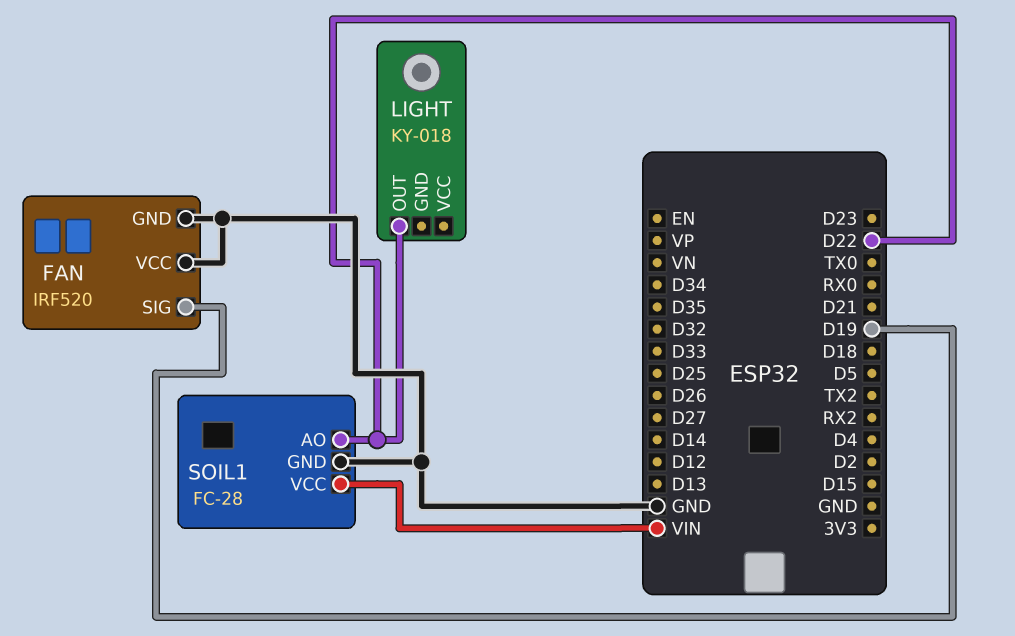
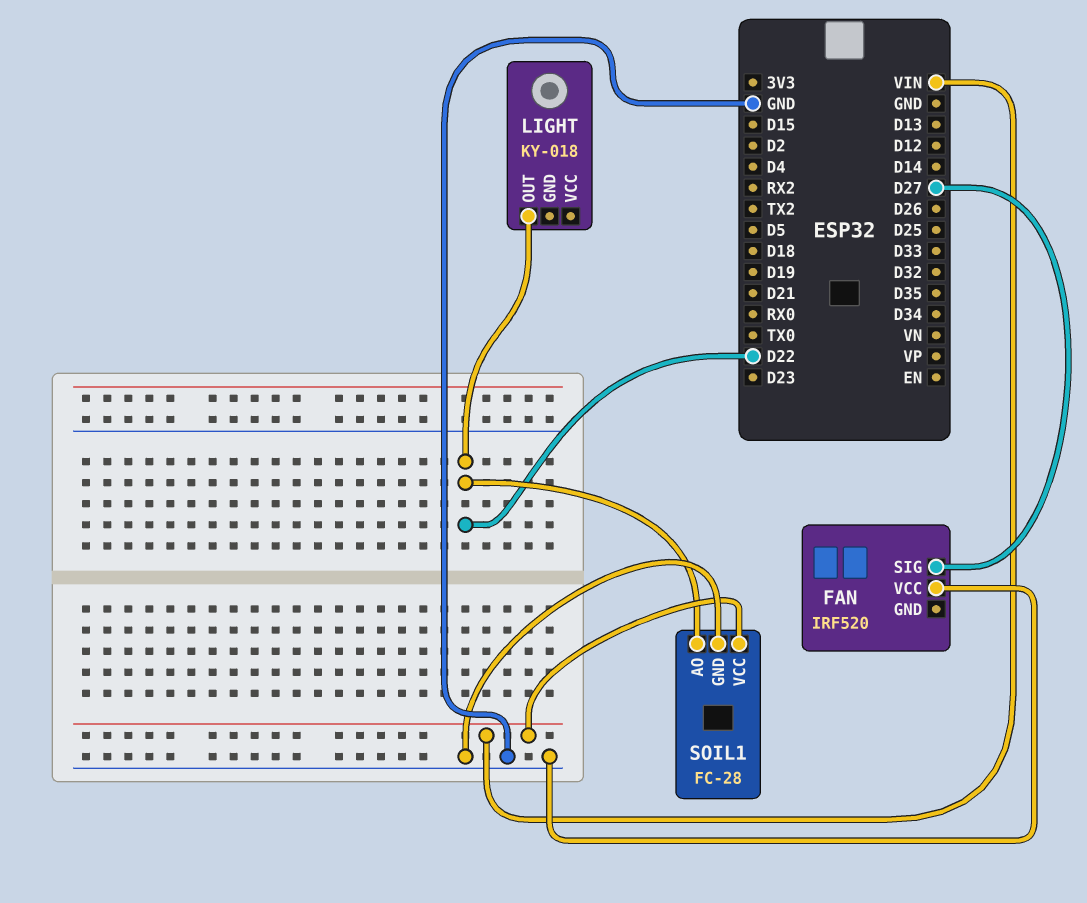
FAN pin GND: GND -> none
FAN pin SIG: D19 -> D27

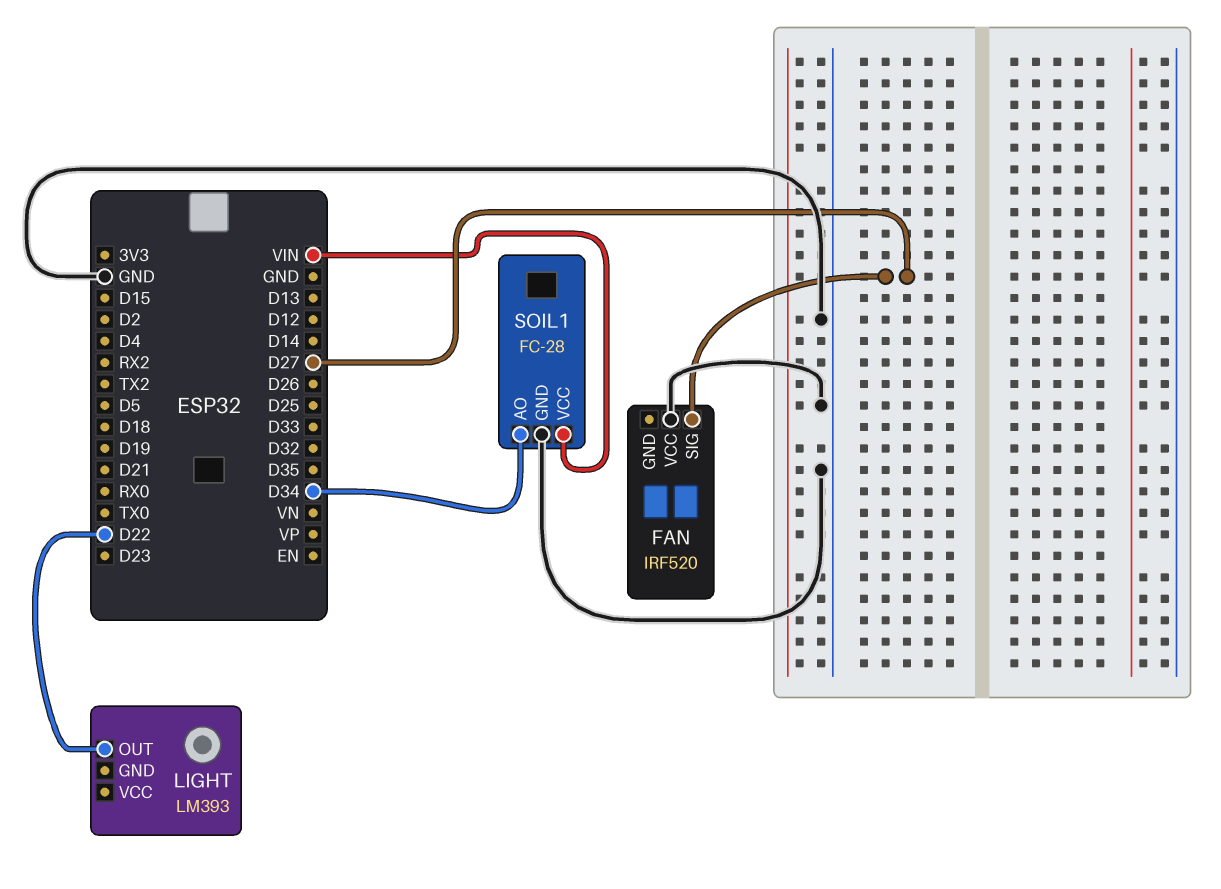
LIGHT: KY-018 -> LM393
SOIL1 pin AO: D22 -> D34

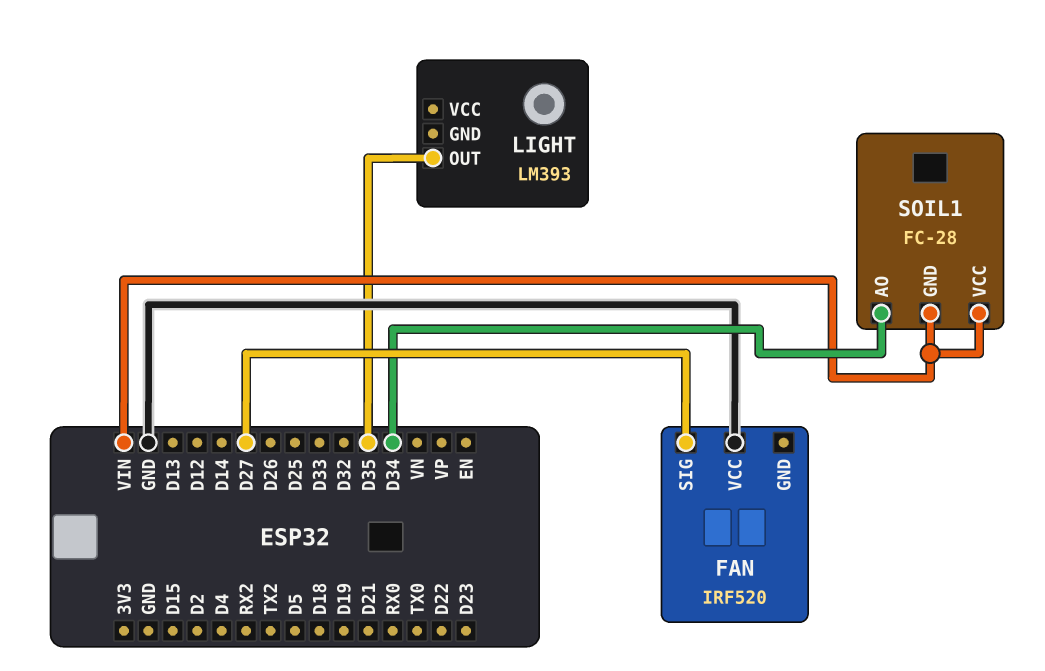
LIGHT pin OUT: D22 -> D35
SOIL1 pin GND: GND -> VIN

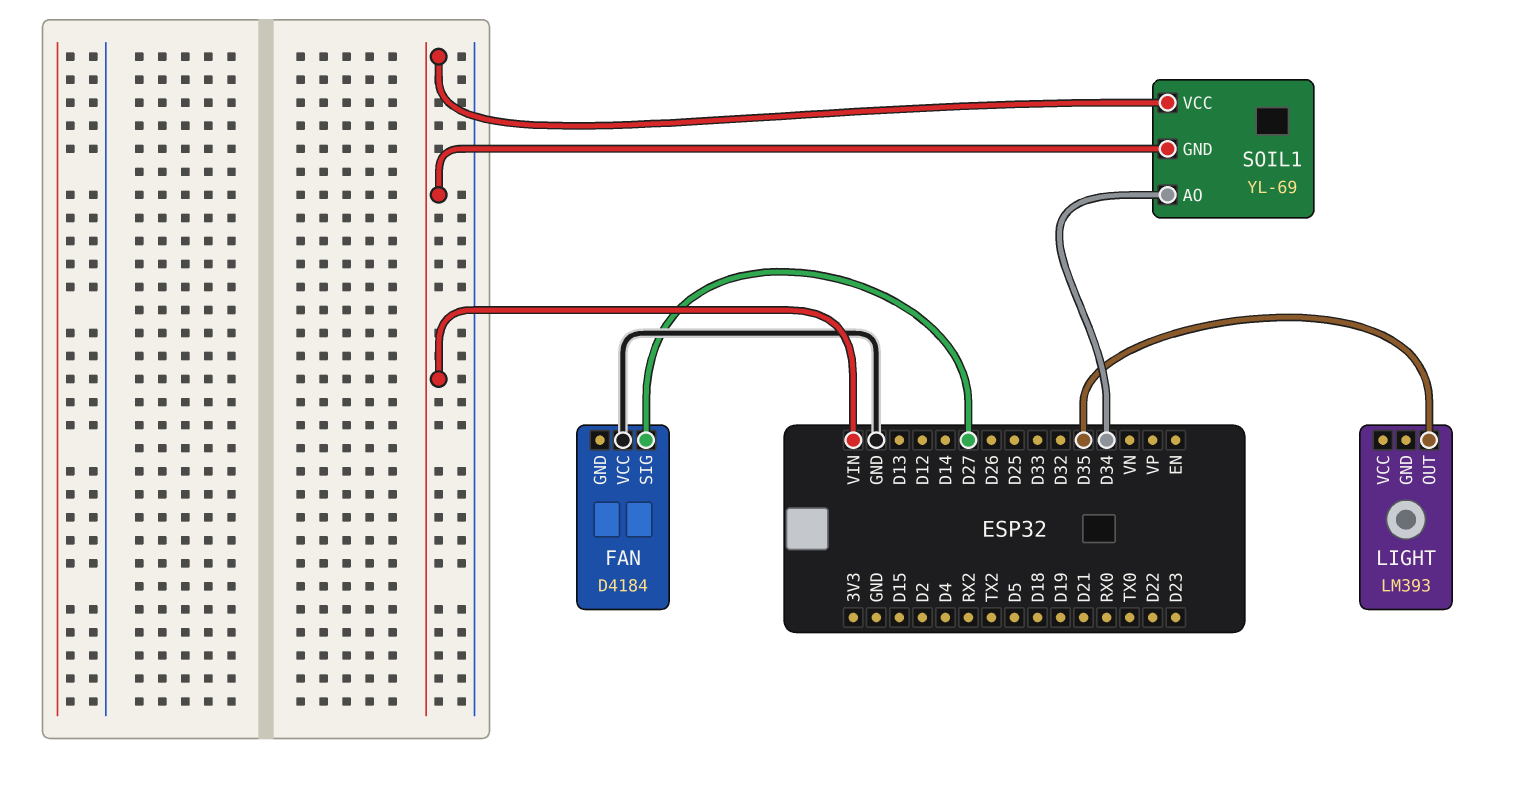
FAN: IRF520 -> D4184
SOIL1: FC-28 -> YL-69

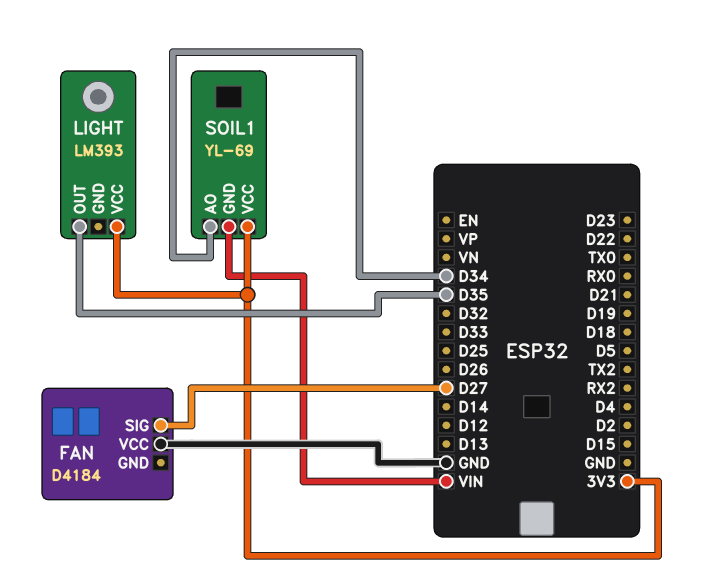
LIGHT pin VCC: none -> 3V3
SOIL1 pin VCC: VIN -> 3V3

